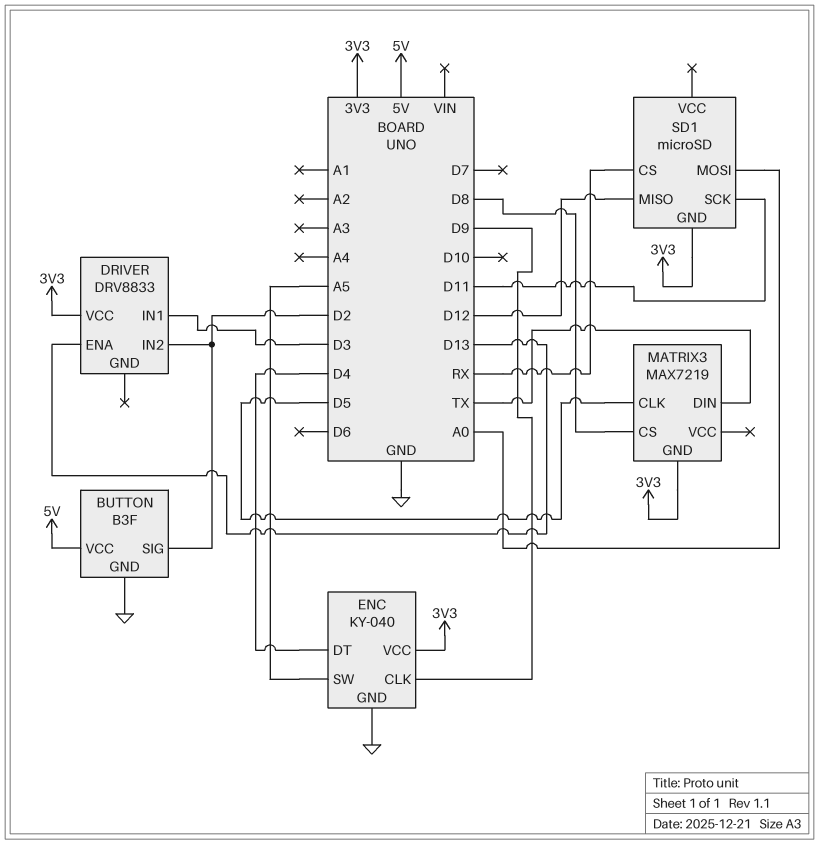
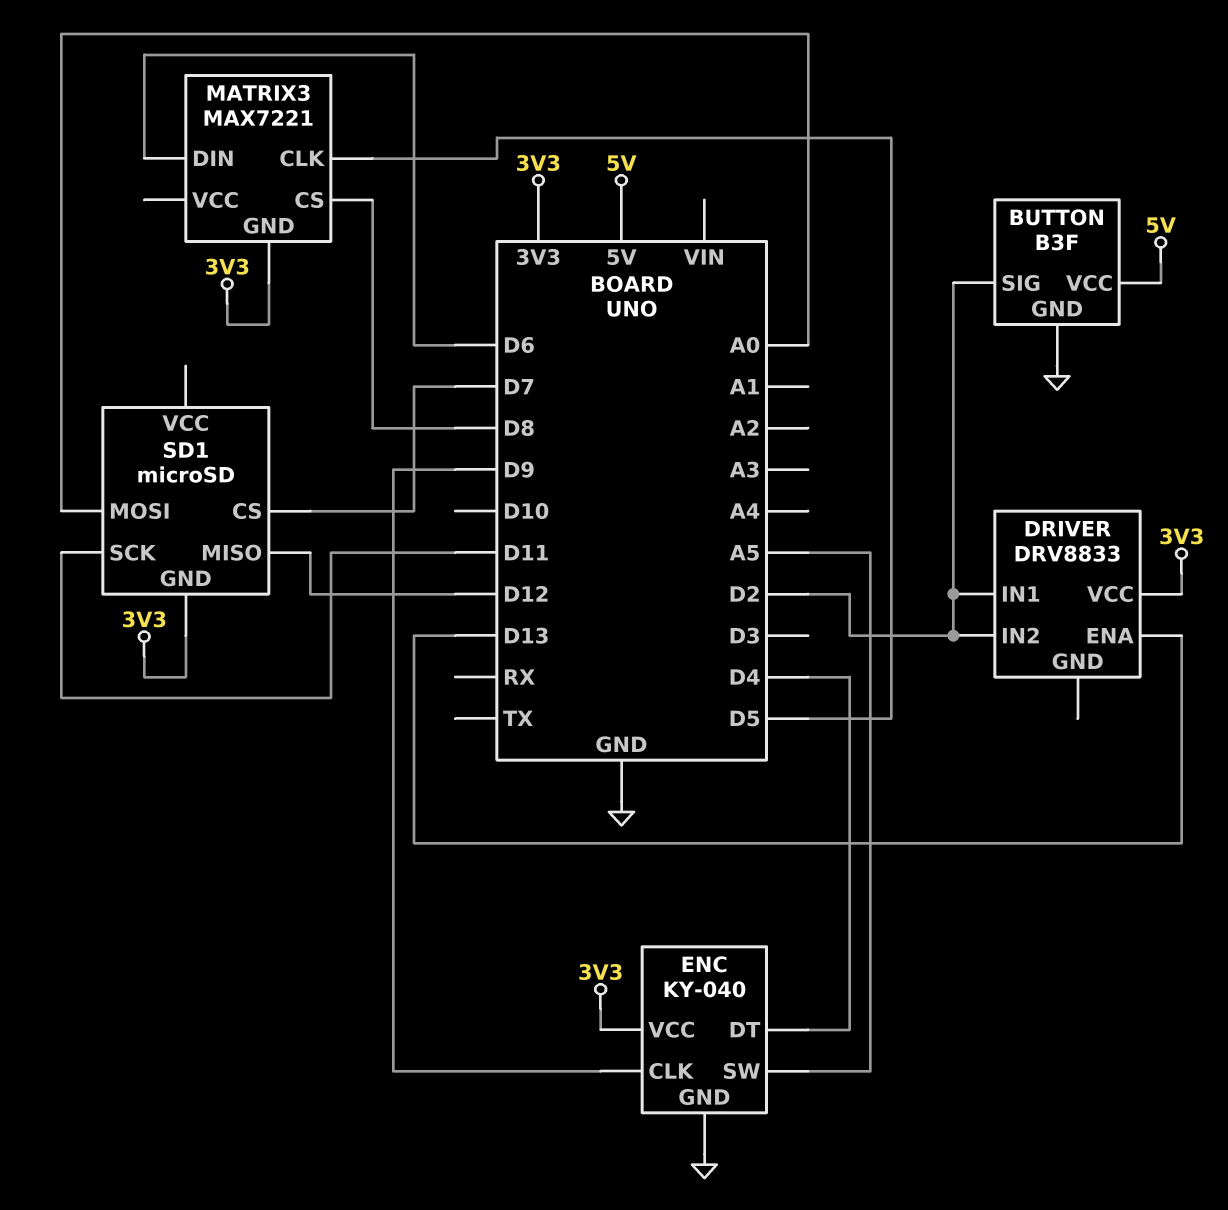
DRIVER pin IN1: D3 -> D2
MATRIX3: MAX7219 -> MAX7221
MATRIX3 pin DIN: TX -> D6
SD1 pin CS: RX -> D7

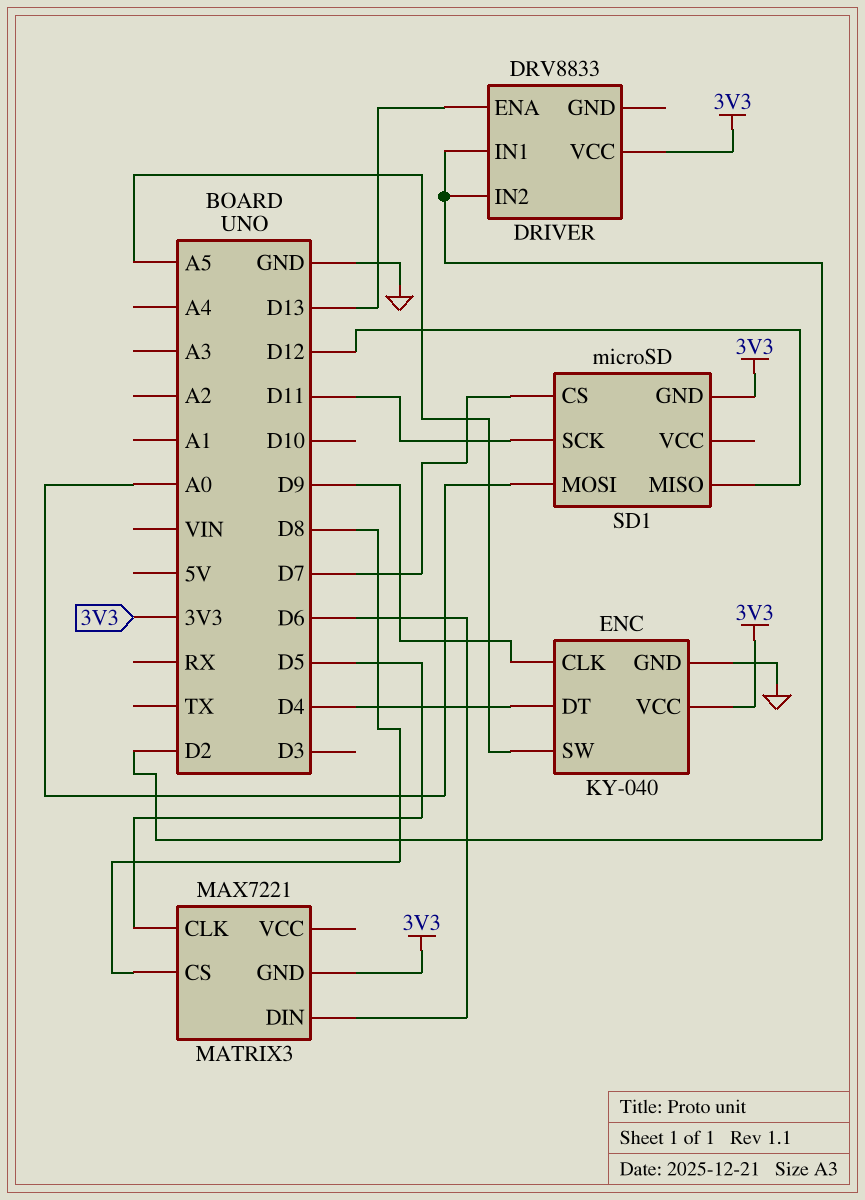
BUTTON: B3F -> none
BUTTON pin GND: GND -> none
BUTTON pin SIG: D2 -> none
BUTTON pin VCC: 5V -> none

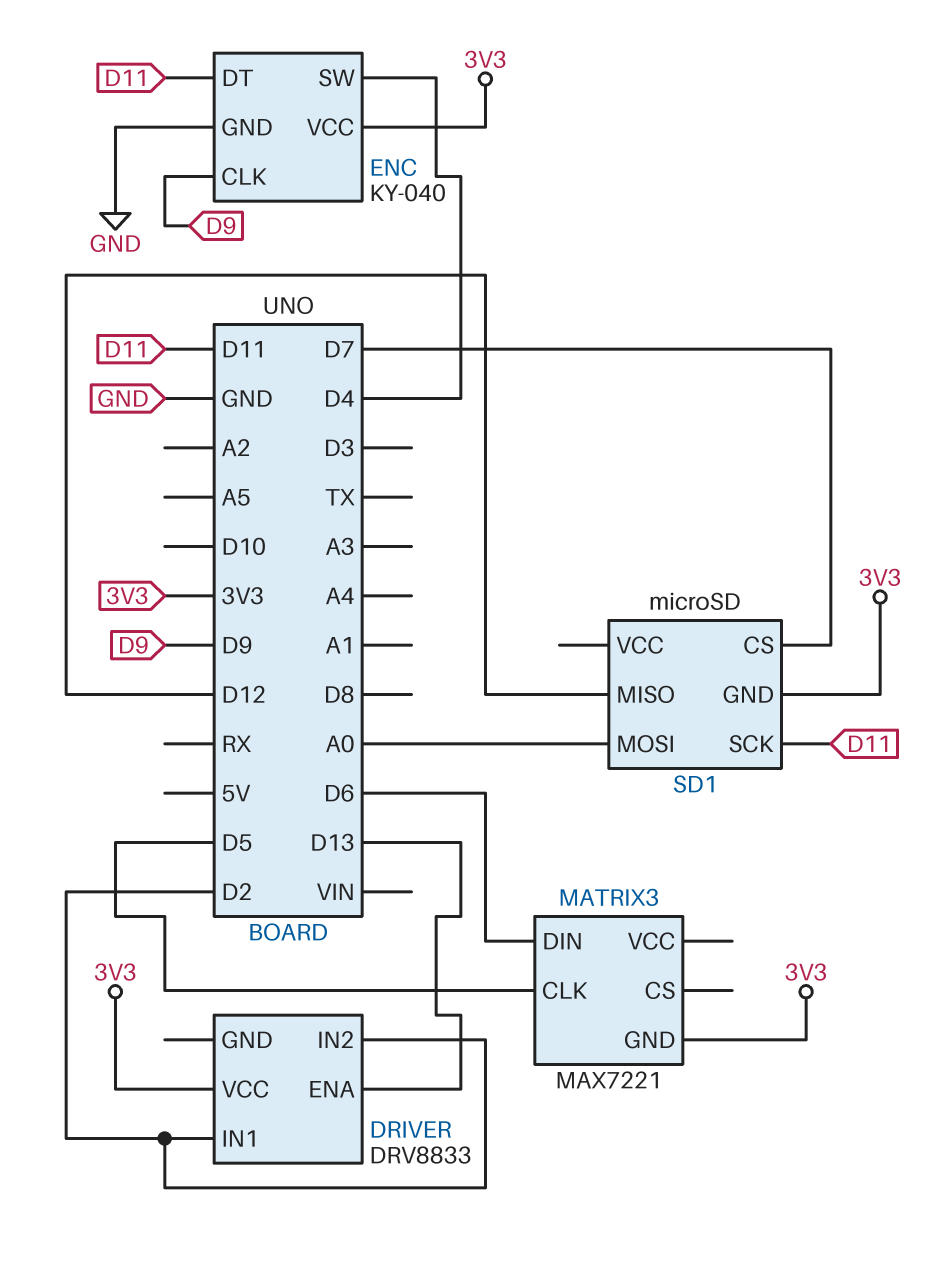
ENC pin DT: D4 -> D11
ENC pin SW: A5 -> D4
MATRIX3 pin CS: D8 -> none

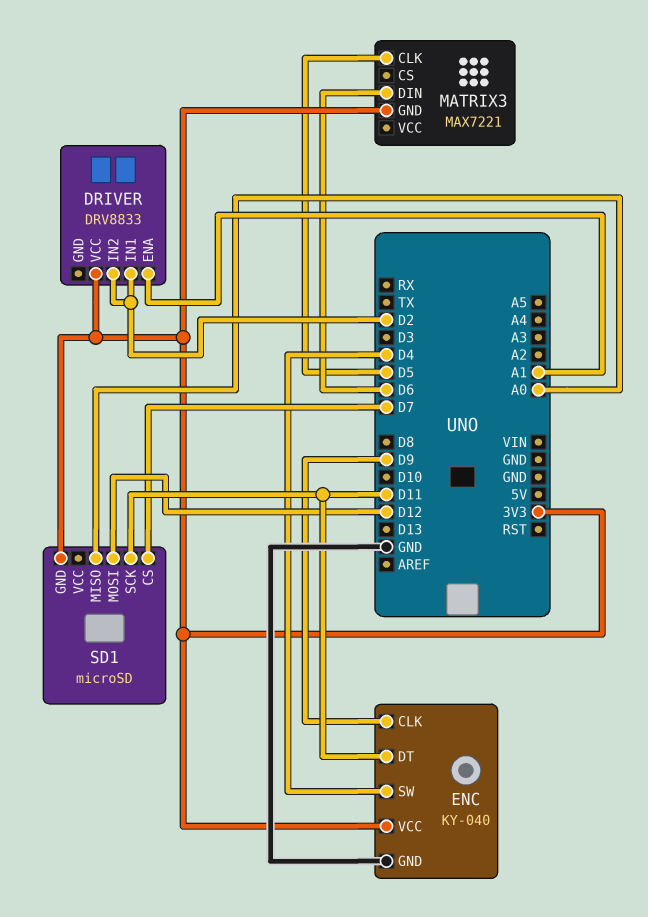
DRIVER pin ENA: D13 -> A1
SD1 pin MISO: D12 -> A0
SD1 pin MOSI: A0 -> D12

